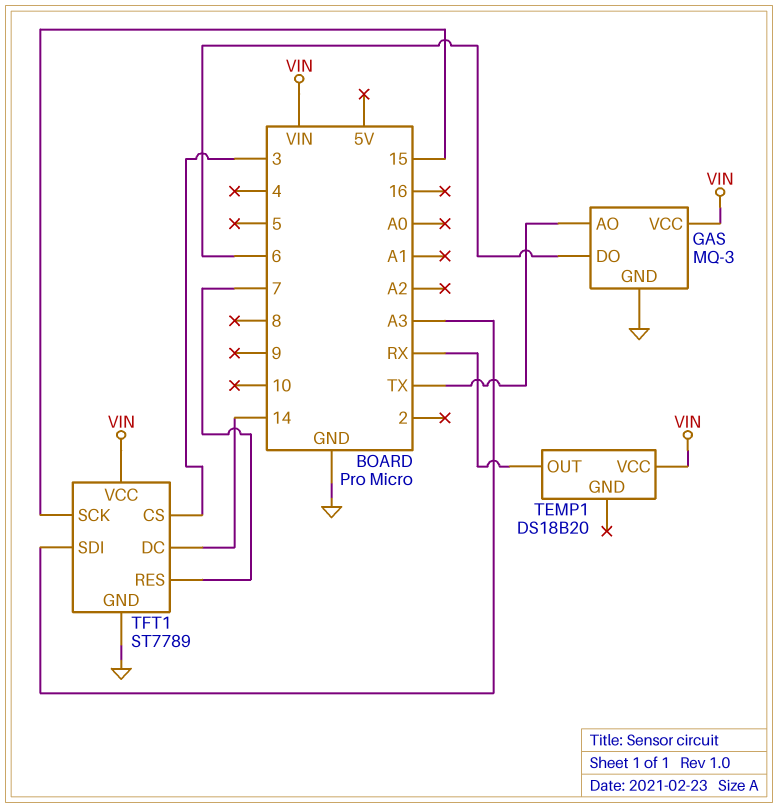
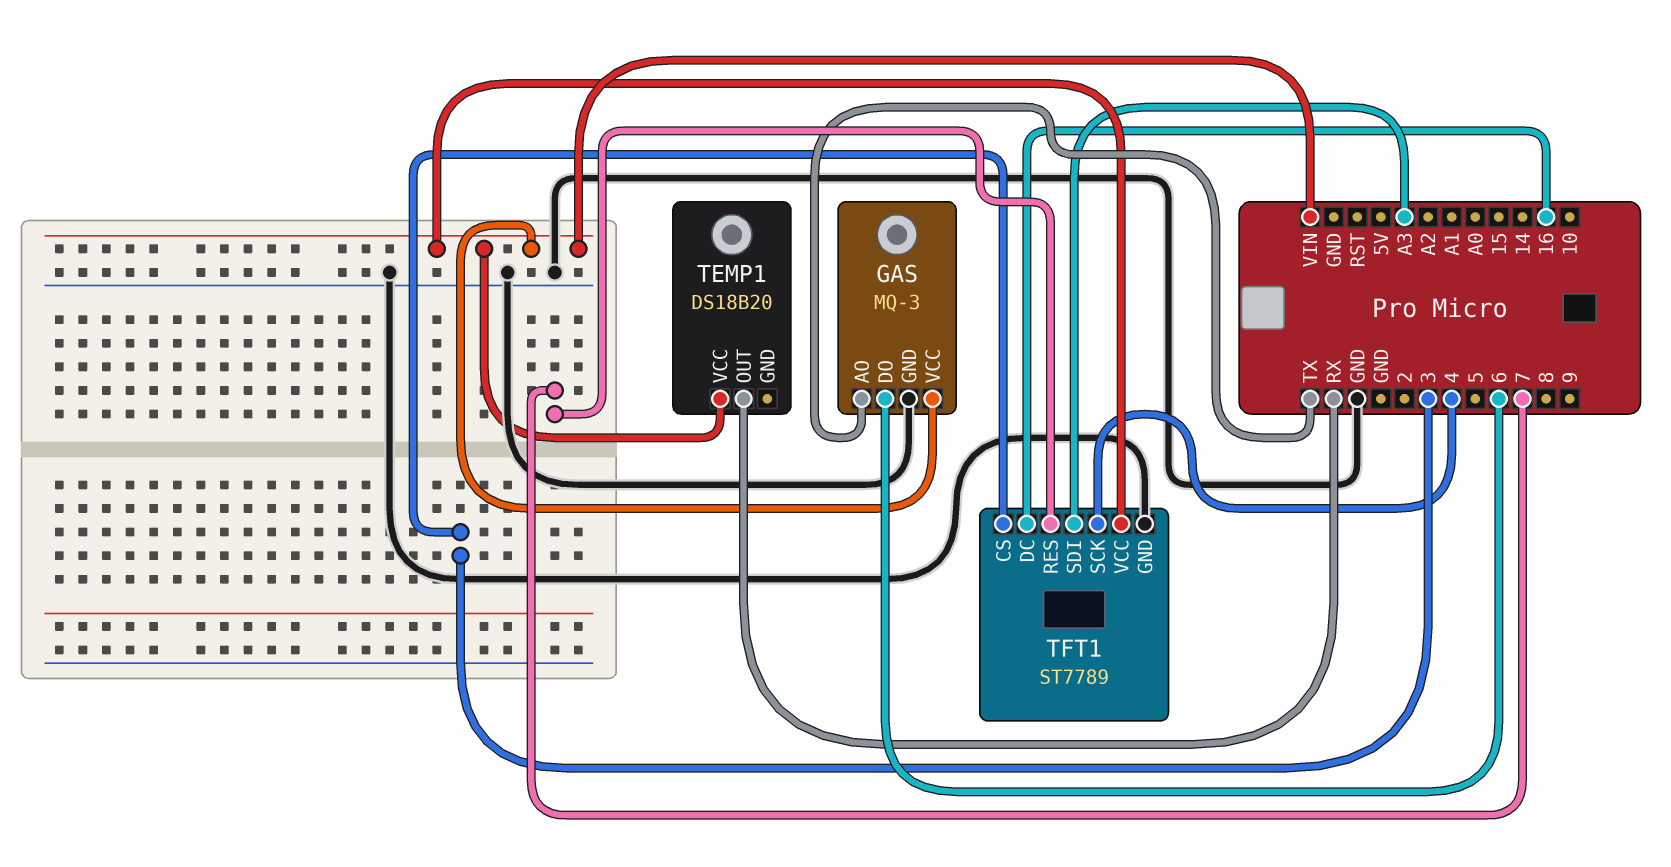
TFT1 pin DC: 14 -> 16
TFT1 pin SCK: 15 -> 4

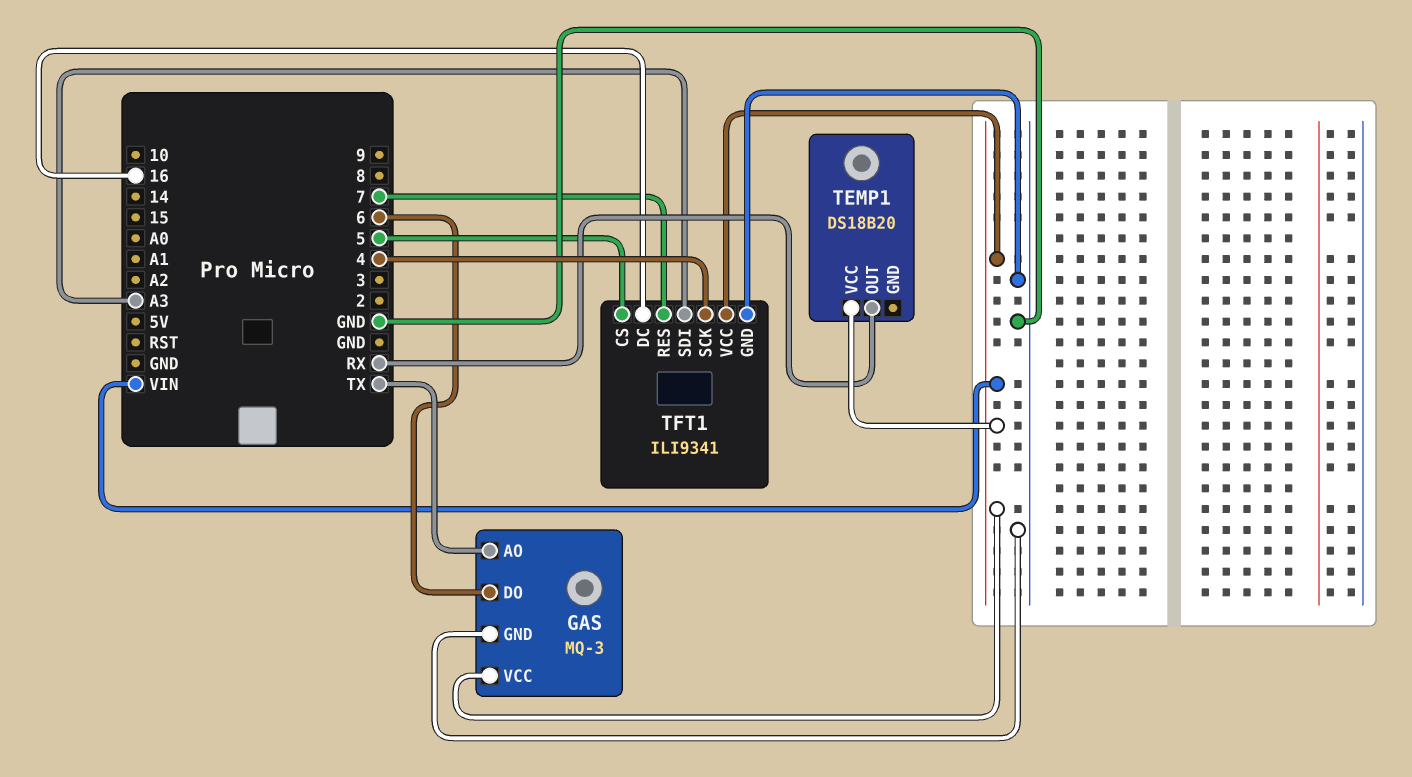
TFT1: ST7789 -> ILI9341
TFT1 pin CS: 3 -> 5

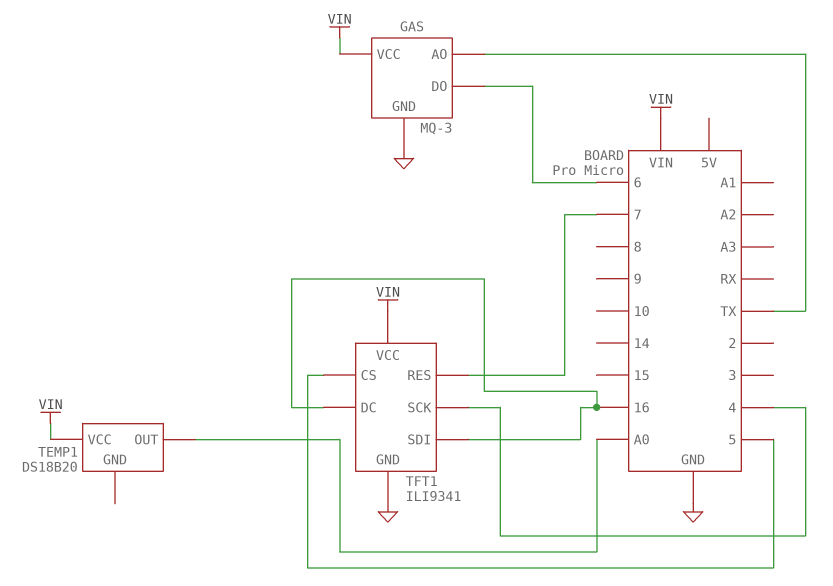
TEMP1 pin OUT: RX -> A0
TFT1 pin SDI: A3 -> 16

